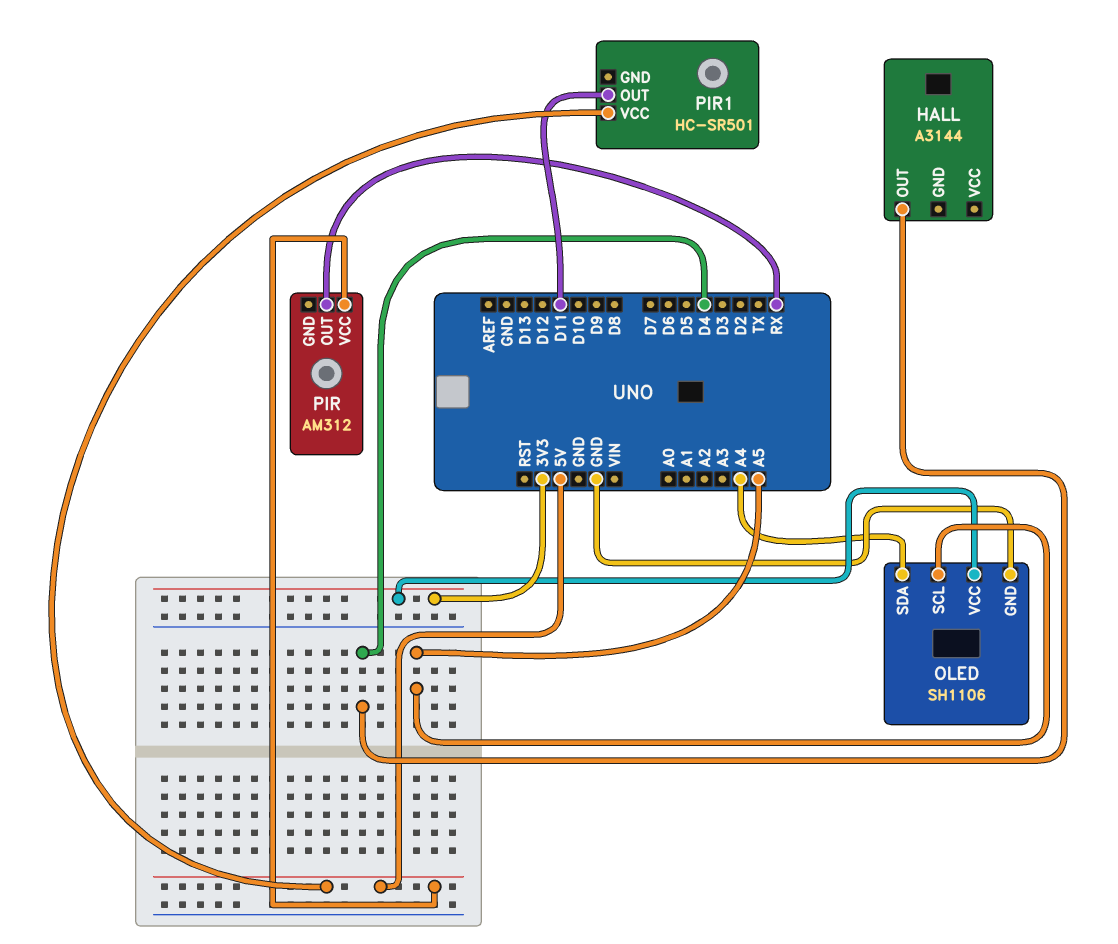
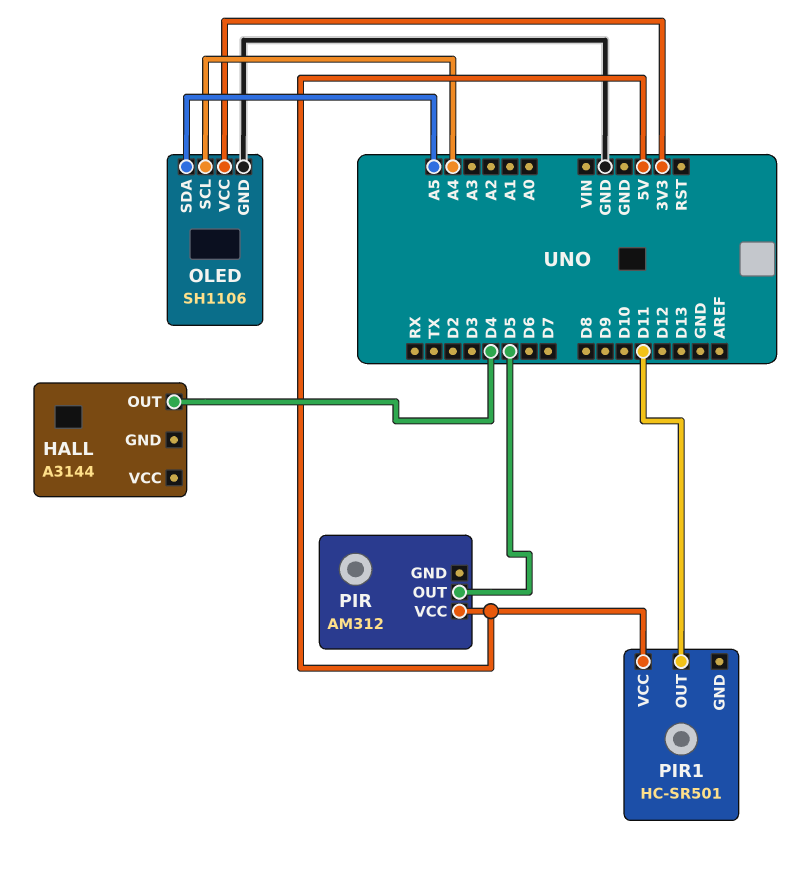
OLED pin SCL: A5 -> A4
OLED pin SDA: A4 -> A5
PIR pin OUT: RX -> D5

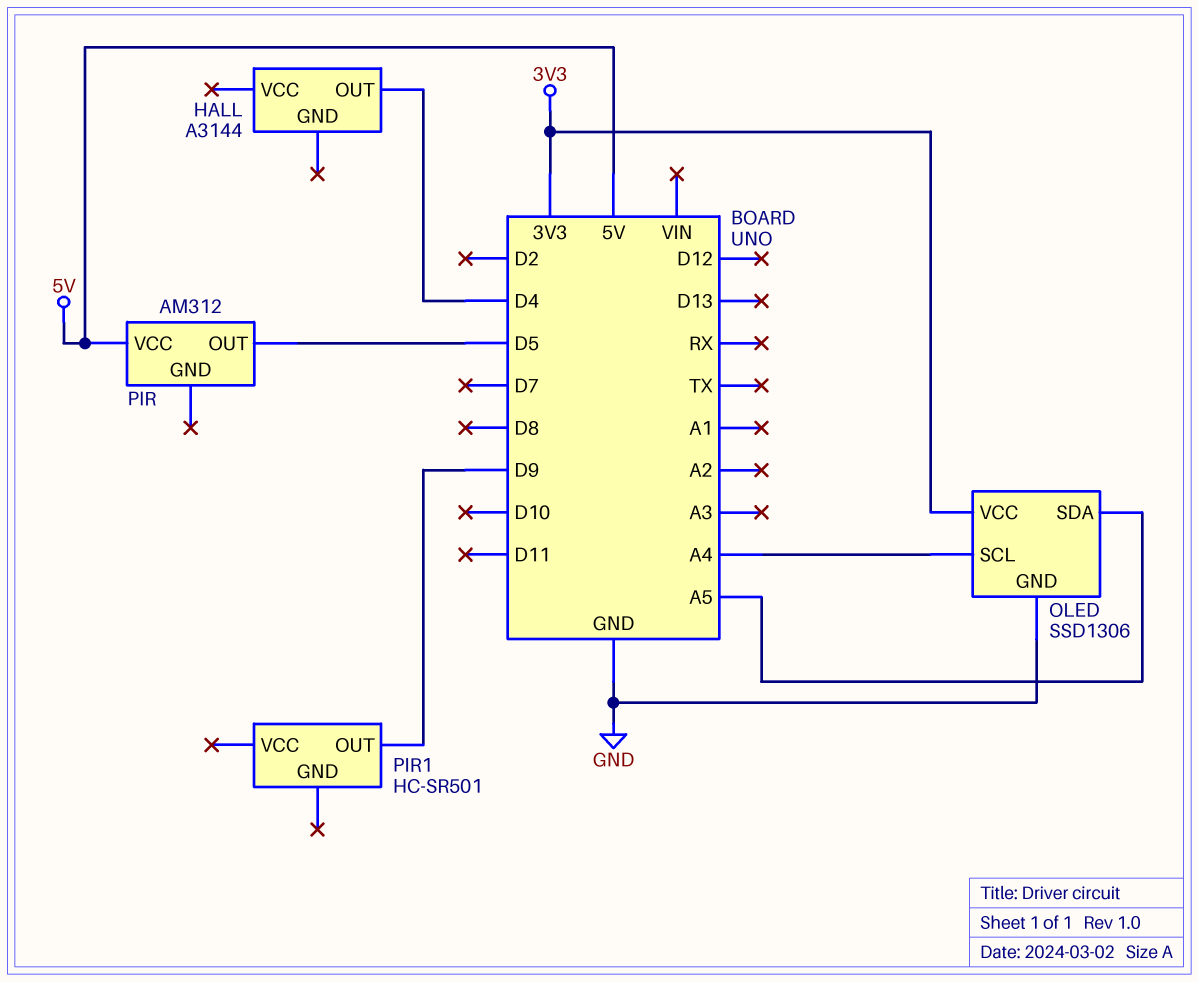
OLED: SH1106 -> SSD1306
PIR1 pin OUT: D11 -> D9
PIR1 pin VCC: 5V -> none

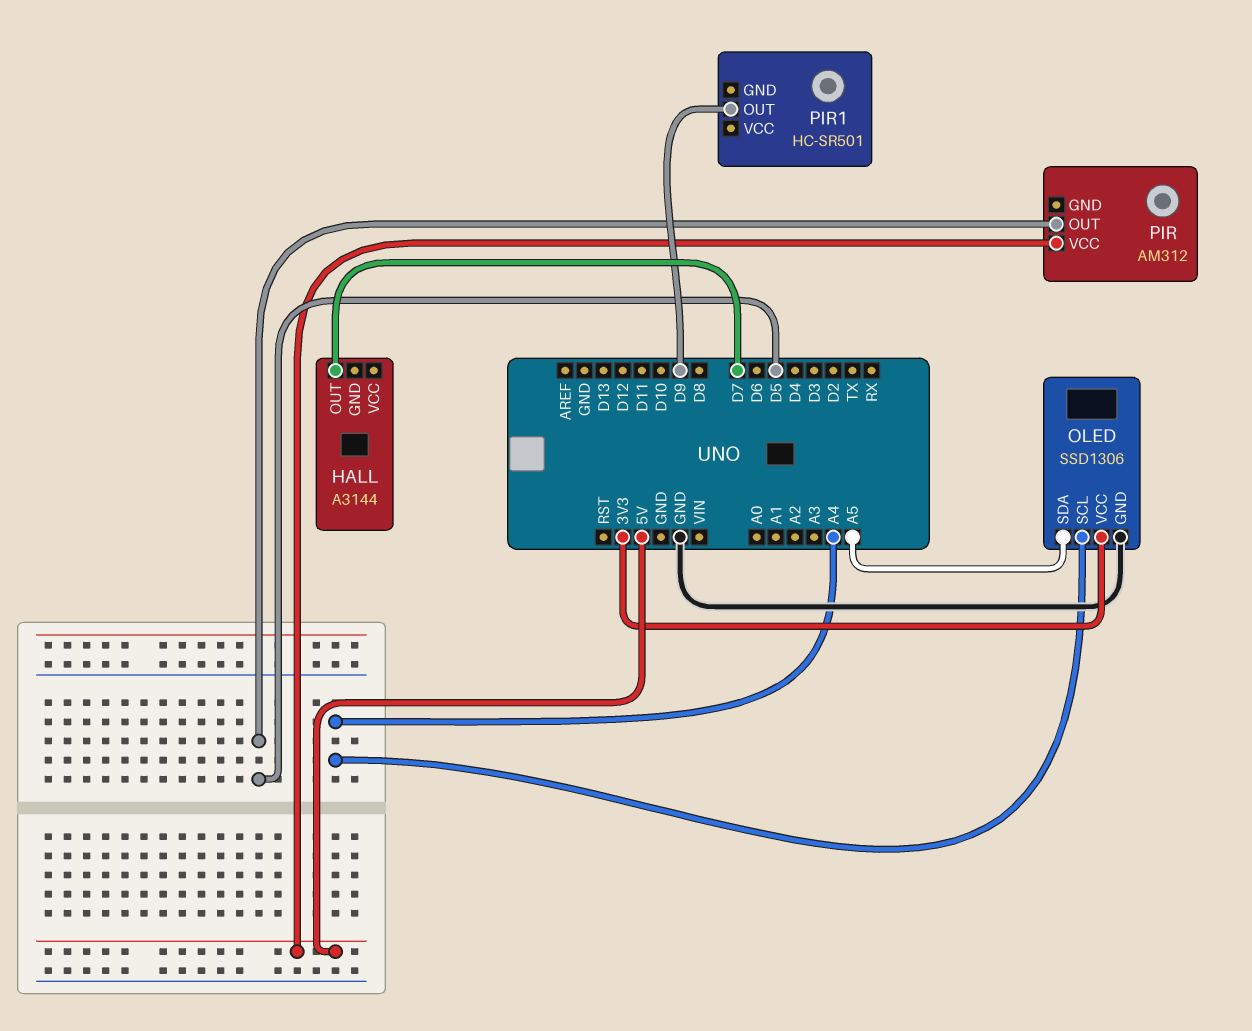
HALL pin OUT: D4 -> D7

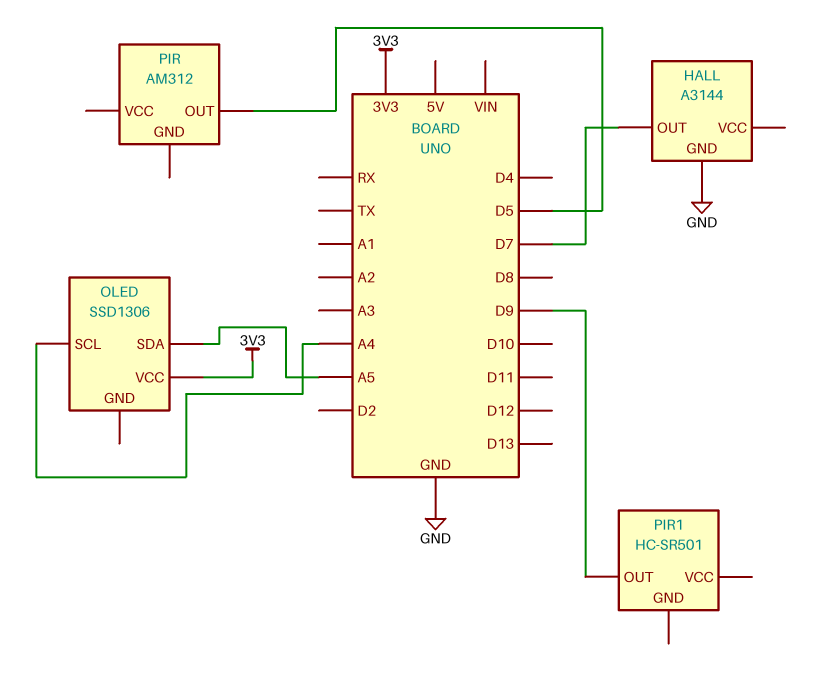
HALL pin GND: none -> GND
OLED pin GND: GND -> none
PIR pin VCC: 5V -> none

